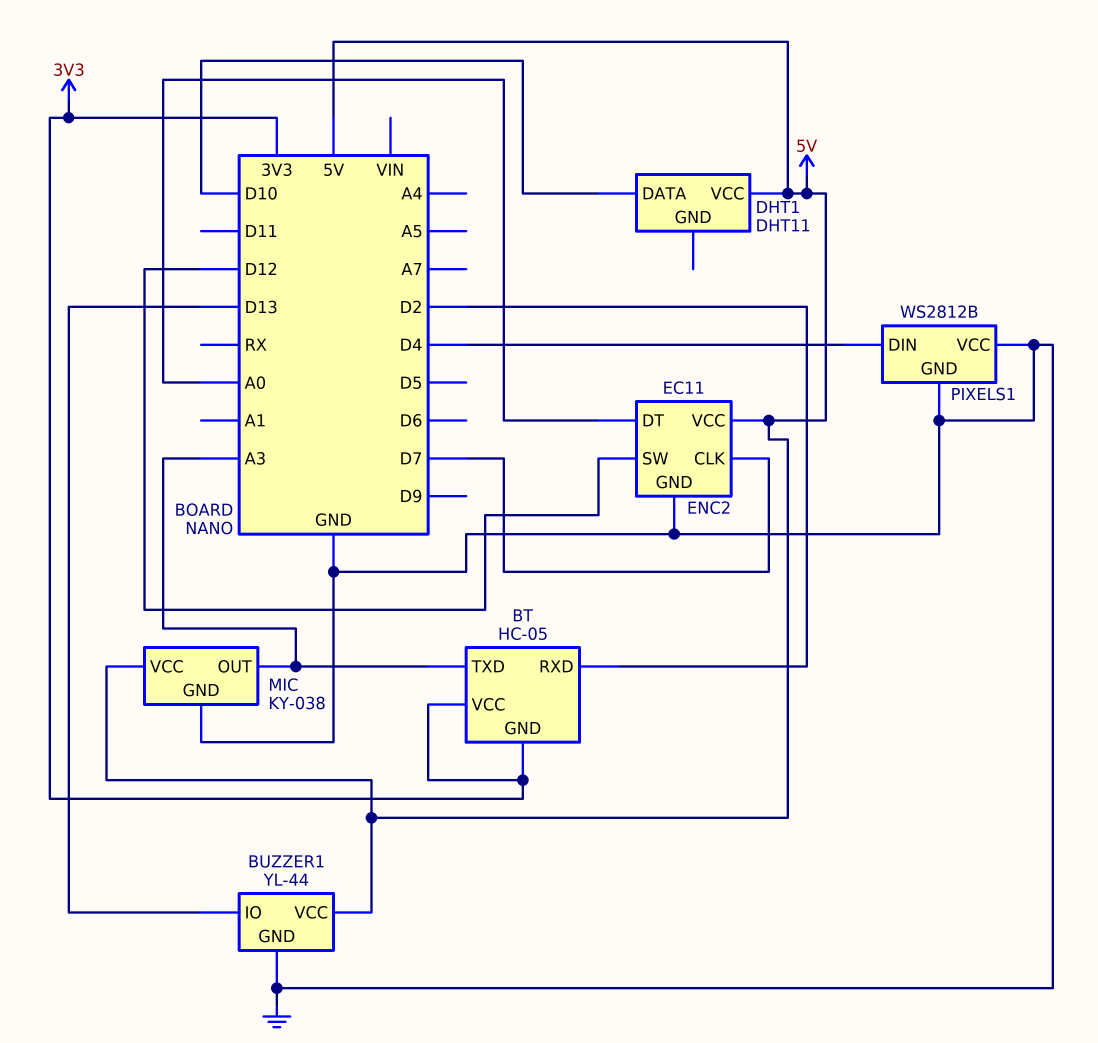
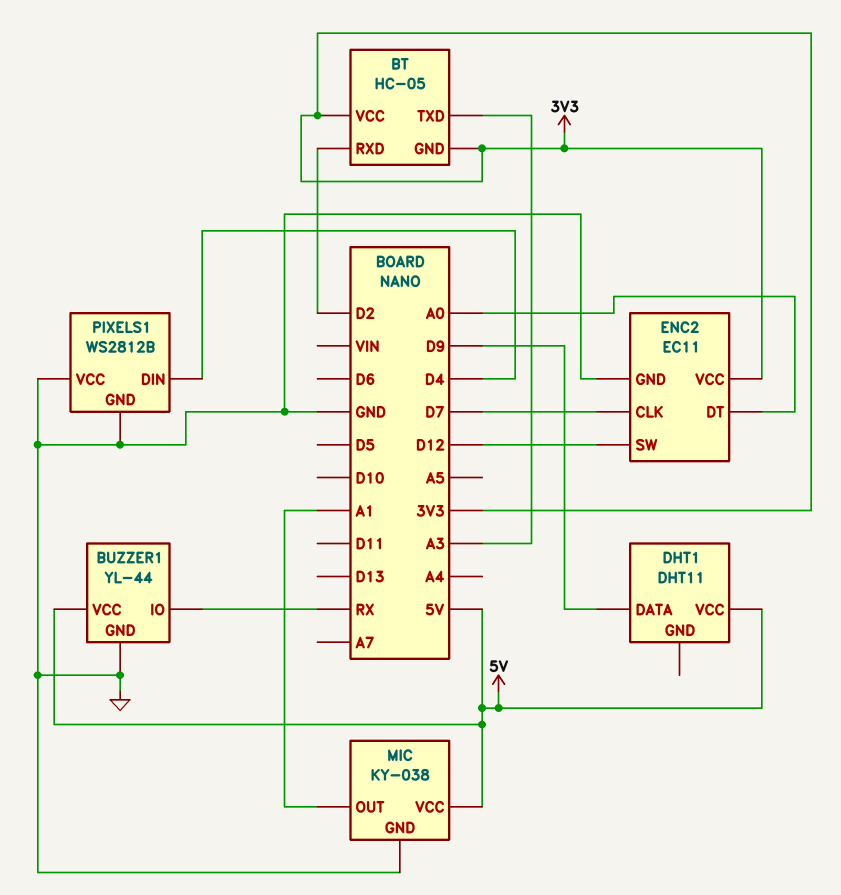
BUZZER1 pin IO: D13 -> RX
DHT1 pin DATA: D10 -> D9
ENC2 pin VCC: 5V -> 3V3
MIC pin OUT: A3 -> A1

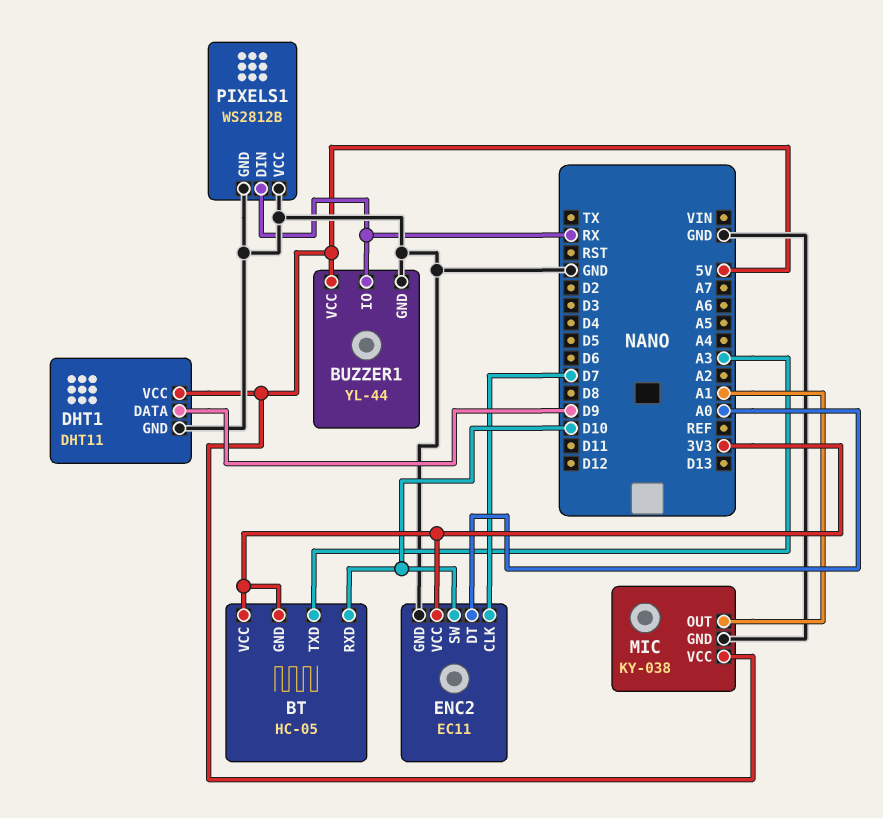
BT pin RXD: D2 -> D10
DHT1 pin GND: none -> GND
ENC2 pin SW: D12 -> D10
PIXELS1 pin DIN: D4 -> RX

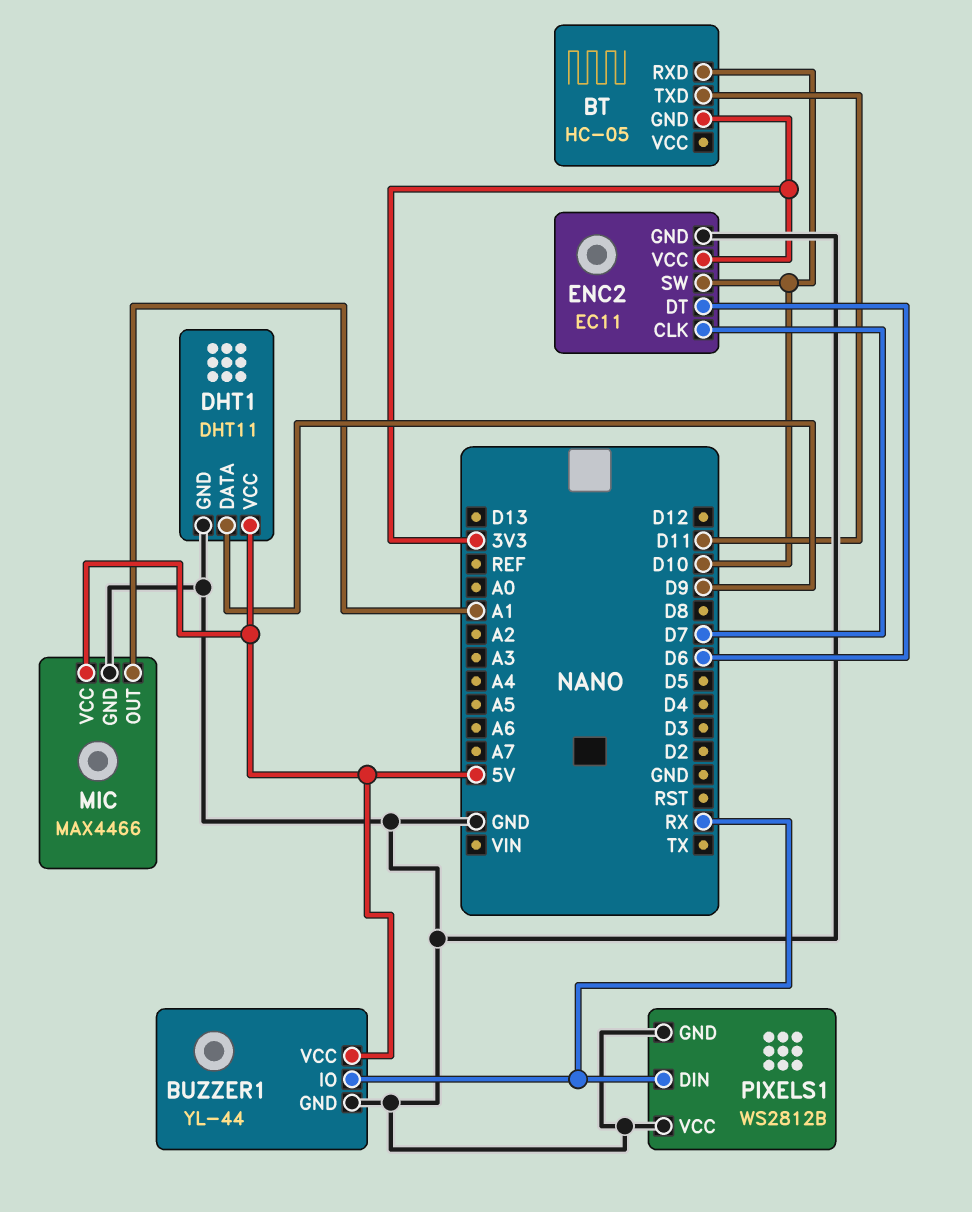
BT pin TXD: A3 -> D11
BT pin VCC: 3V3 -> none
ENC2 pin DT: A0 -> D6
MIC: KY-038 -> MAX4466

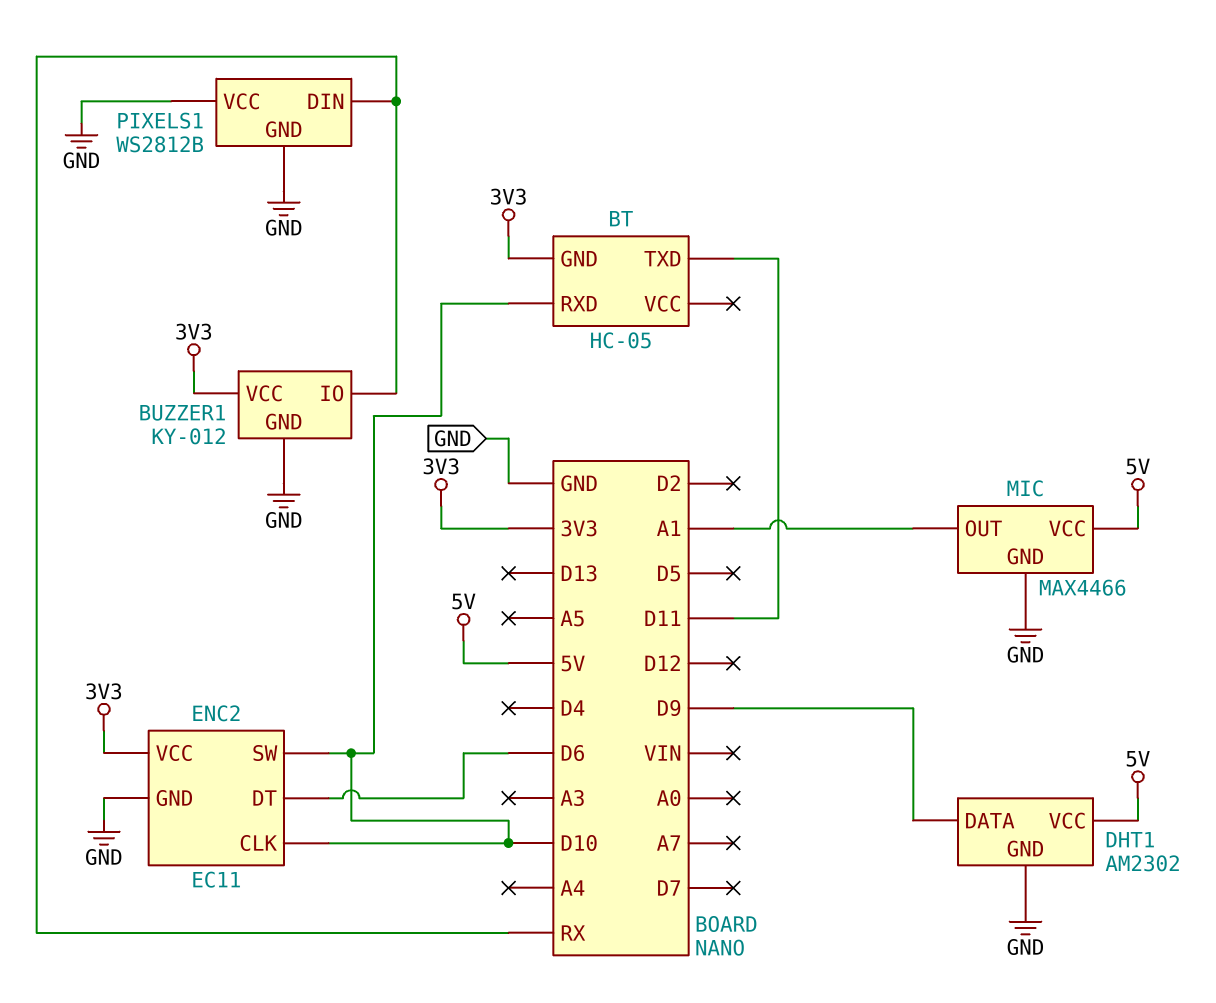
BUZZER1: YL-44 -> KY-012
BUZZER1 pin VCC: 5V -> 3V3
DHT1: DHT11 -> AM2302
ENC2 pin CLK: D7 -> D10

